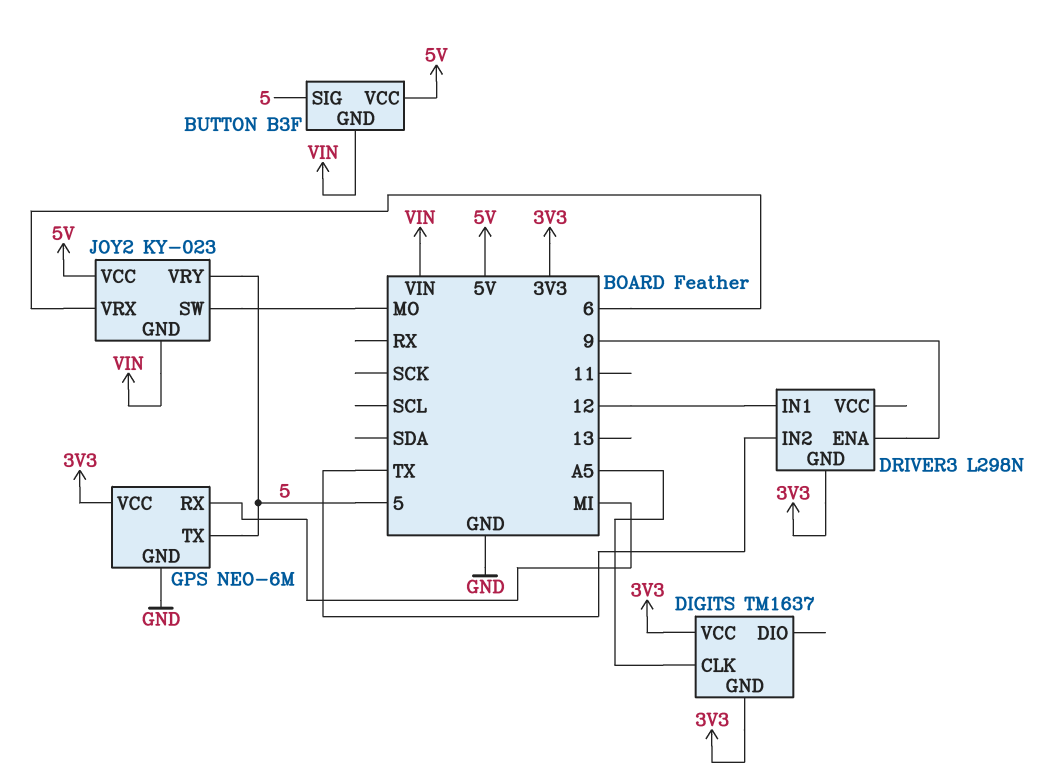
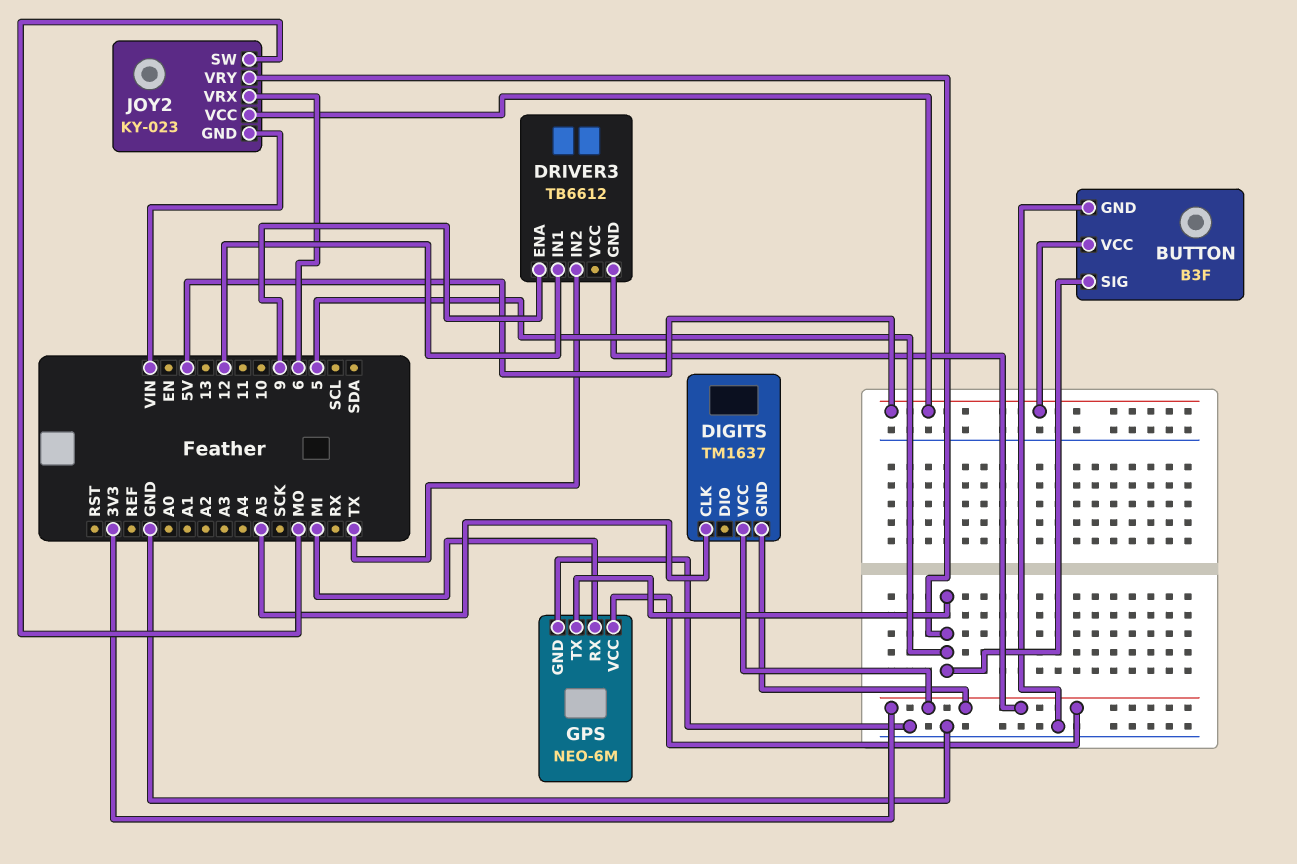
BUTTON pin GND: VIN -> GND
DRIVER3: L298N -> TB6612

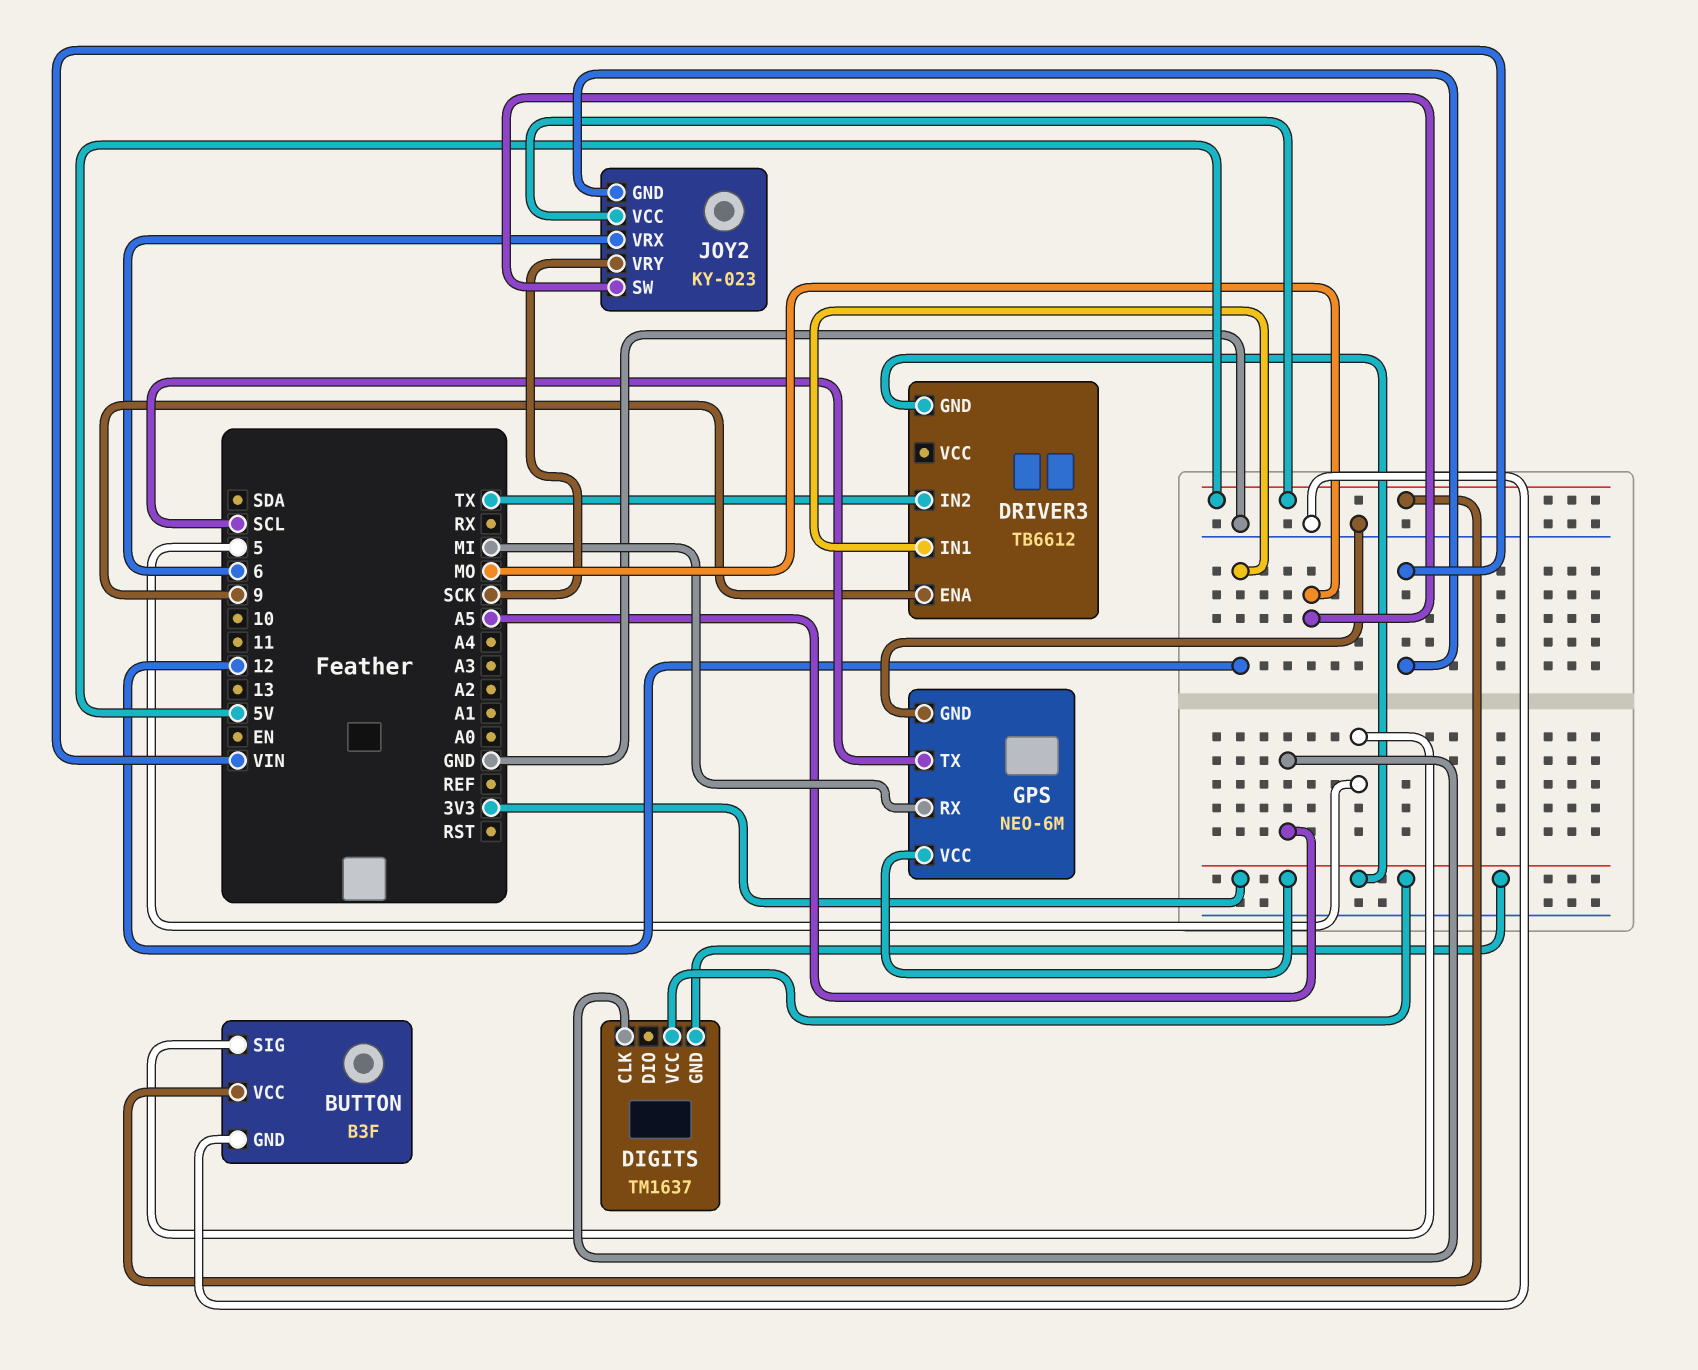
GPS pin TX: 5 -> SCL
JOY2 pin VRY: 5 -> SCK

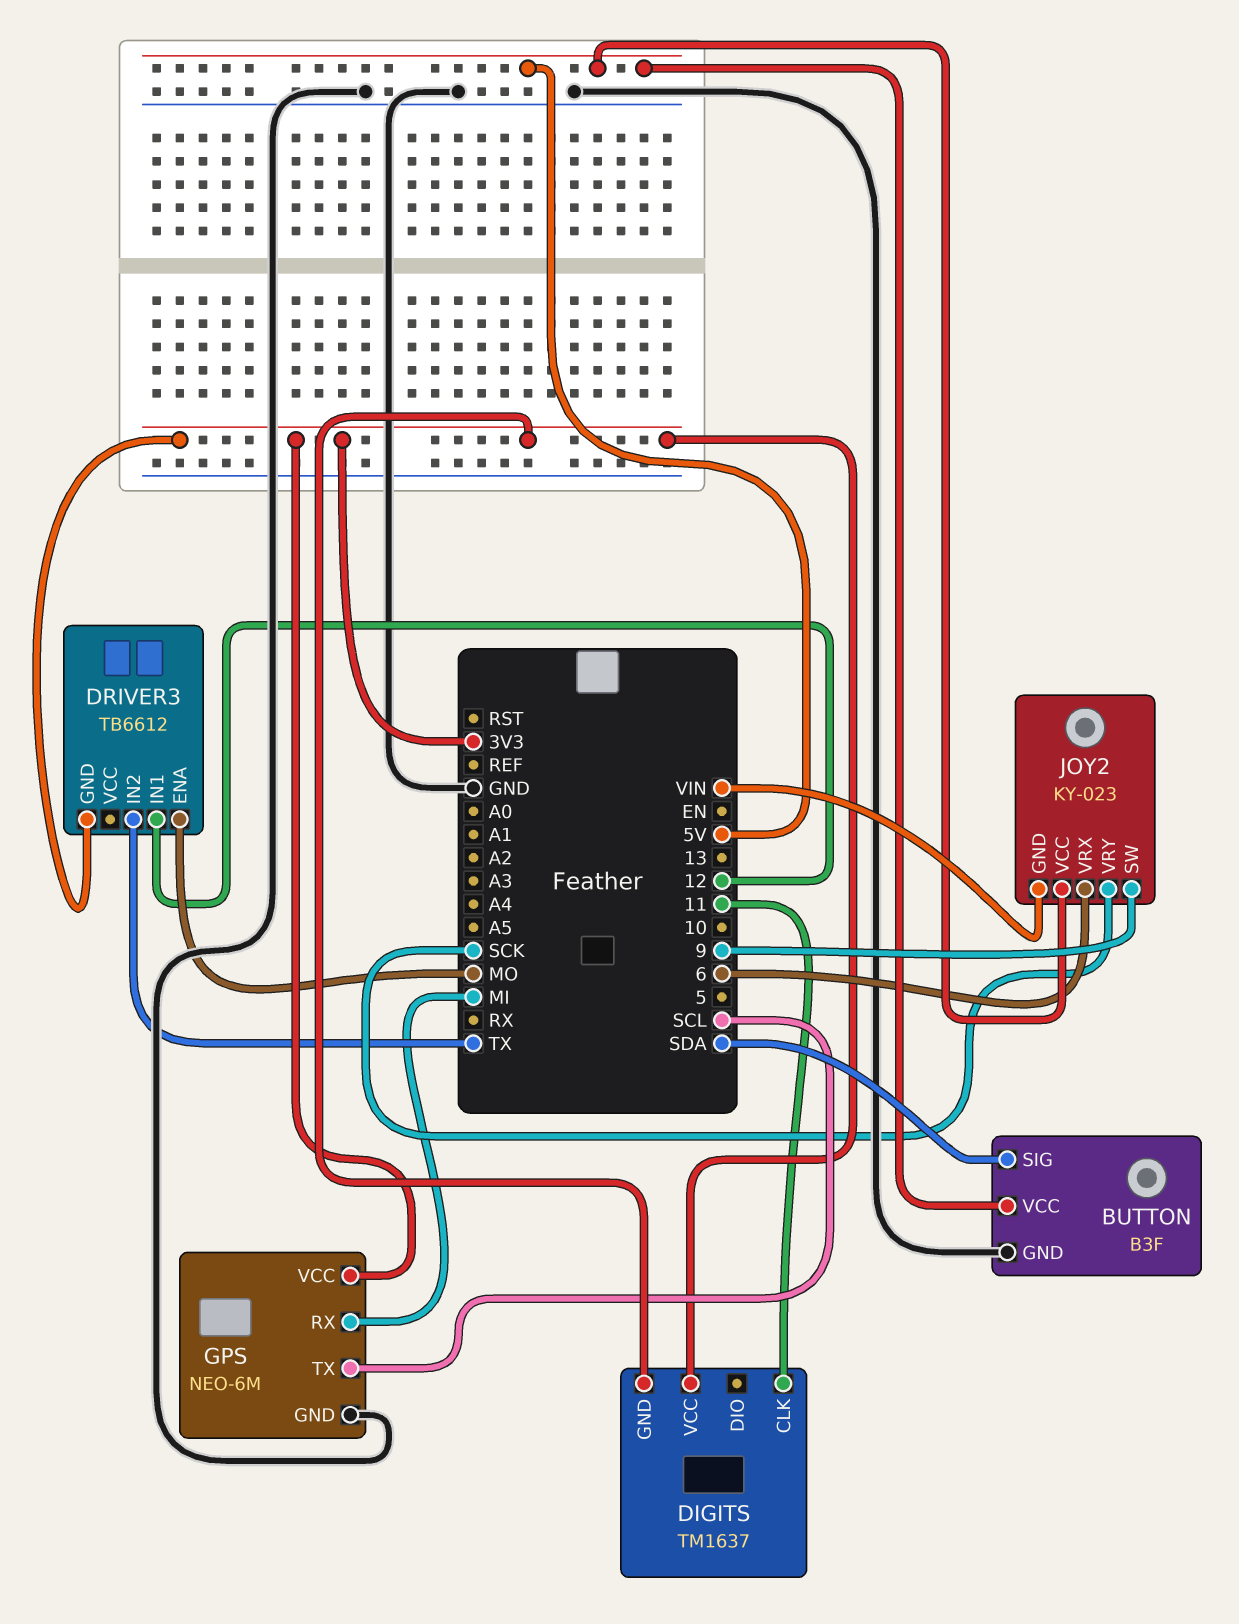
BUTTON pin SIG: 5 -> SDA
DIGITS pin CLK: A5 -> 11
DRIVER3 pin ENA: 9 -> MO
JOY2 pin SW: MO -> 9

